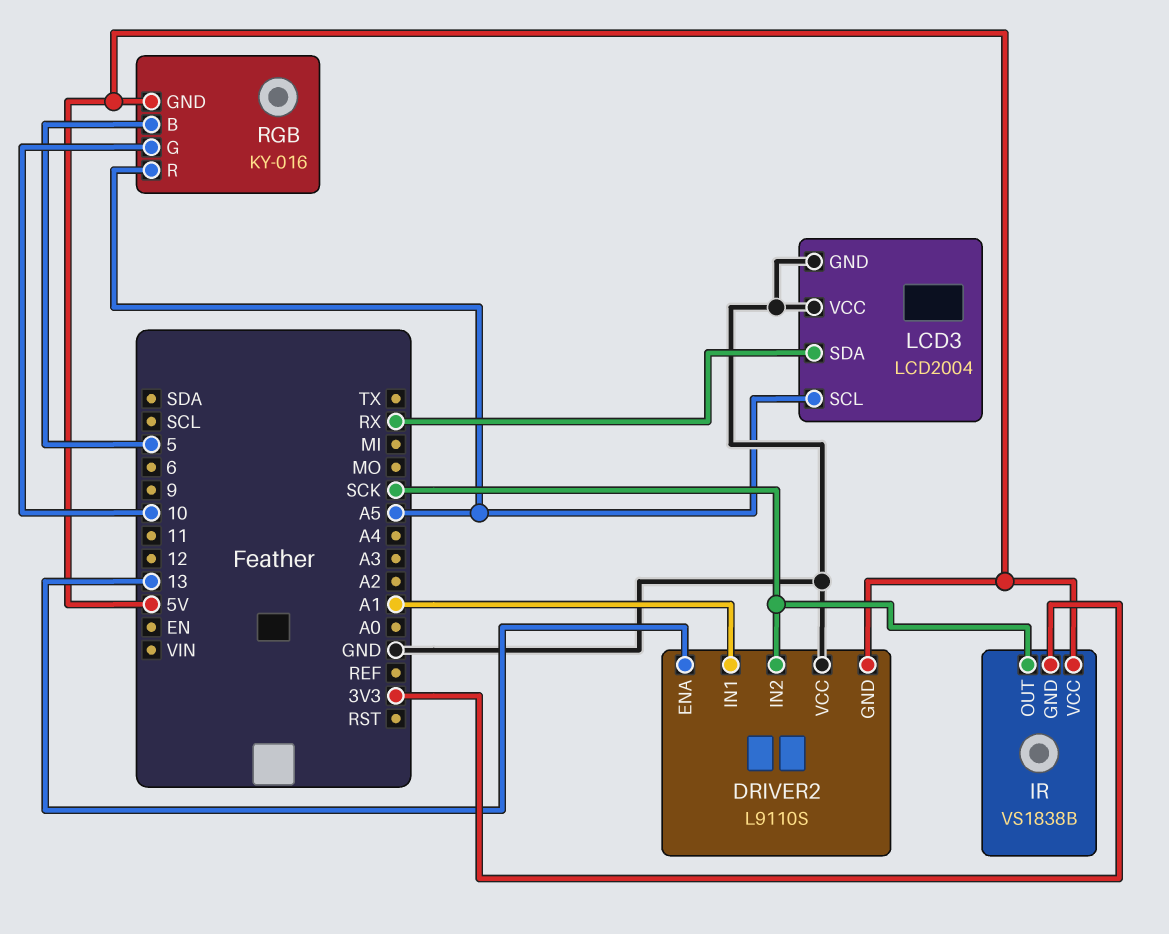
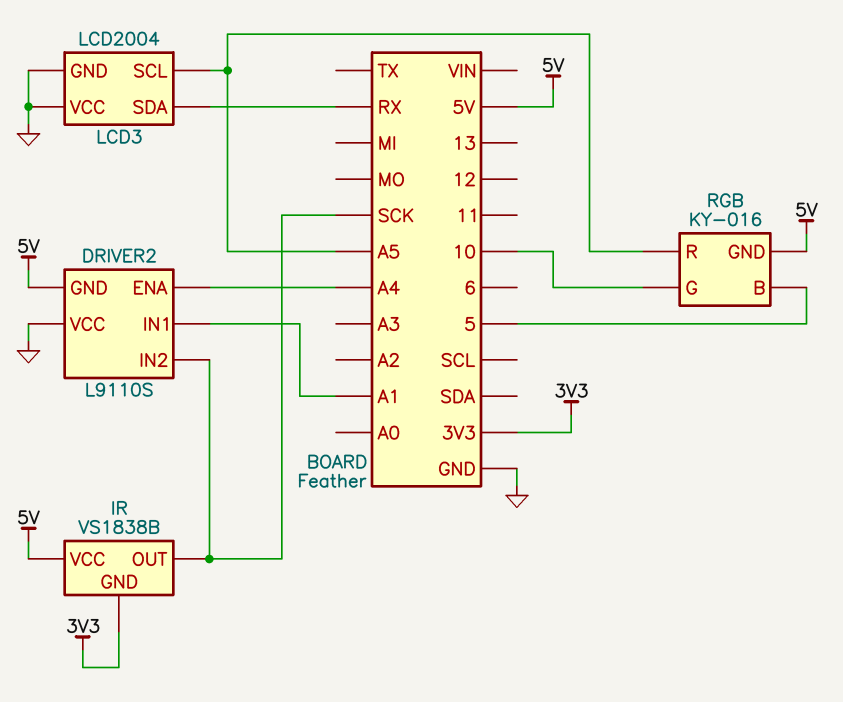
DRIVER2 pin ENA: 13 -> A4

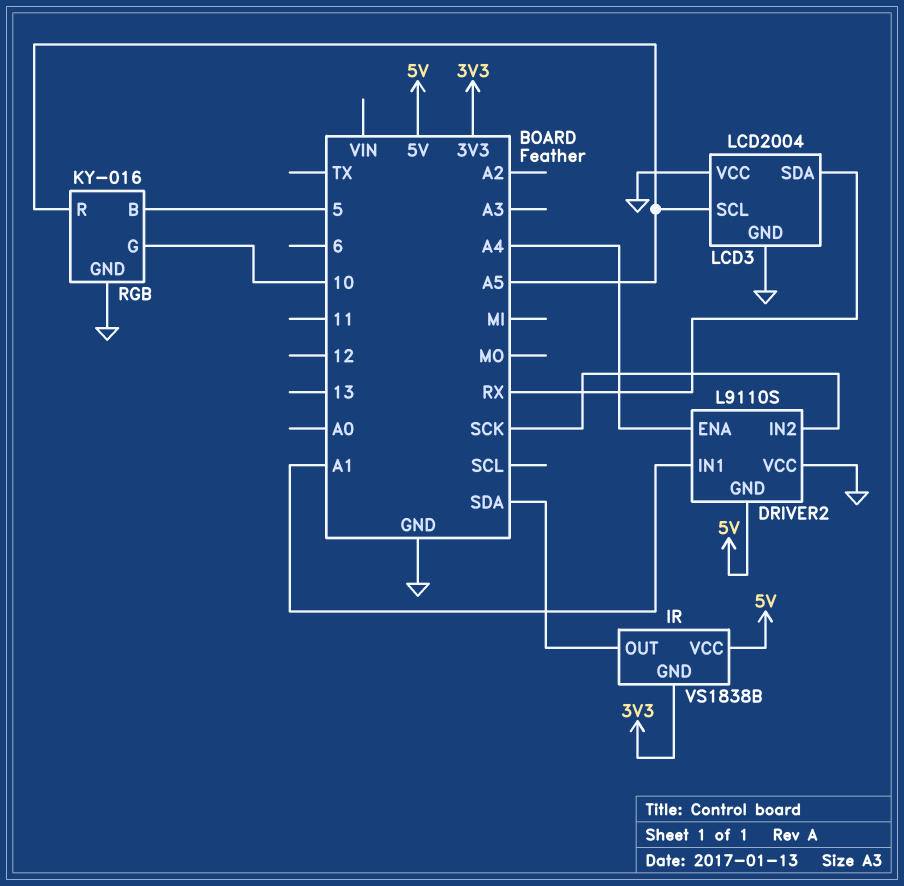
IR pin OUT: SCK -> SDA
RGB pin GND: 5V -> GND

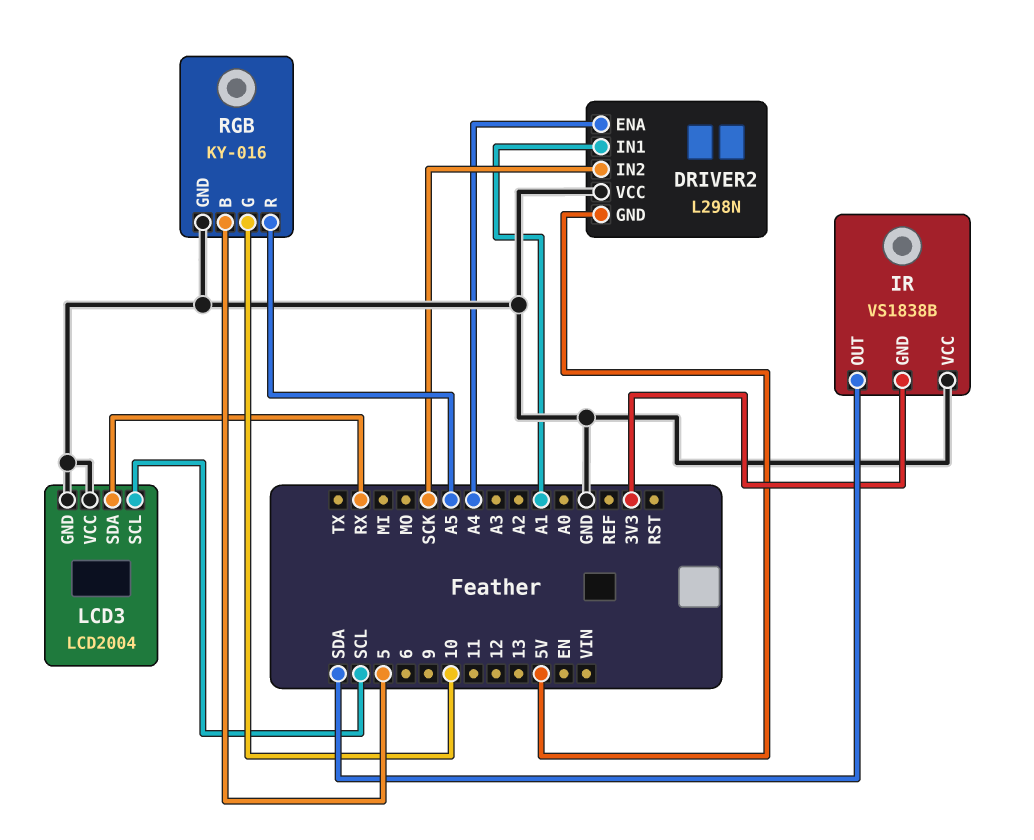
DRIVER2: L9110S -> L298N
IR pin VCC: 5V -> GND
LCD3 pin SCL: A5 -> SCL

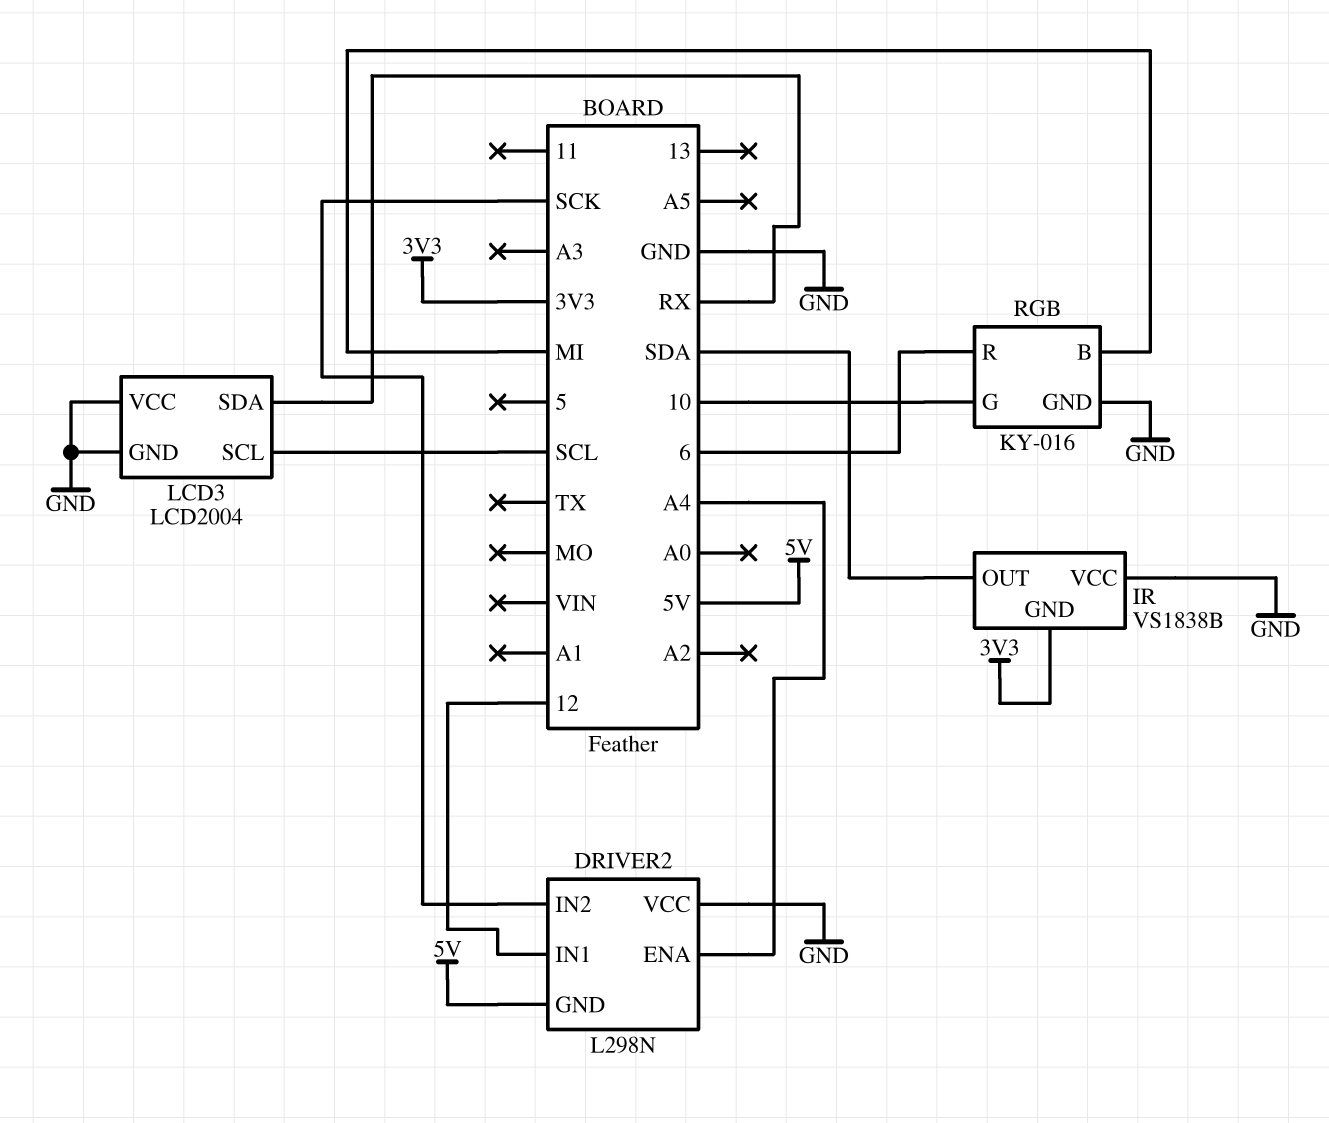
DRIVER2 pin IN1: A1 -> 12
RGB pin B: 5 -> MI
RGB pin R: A5 -> 6

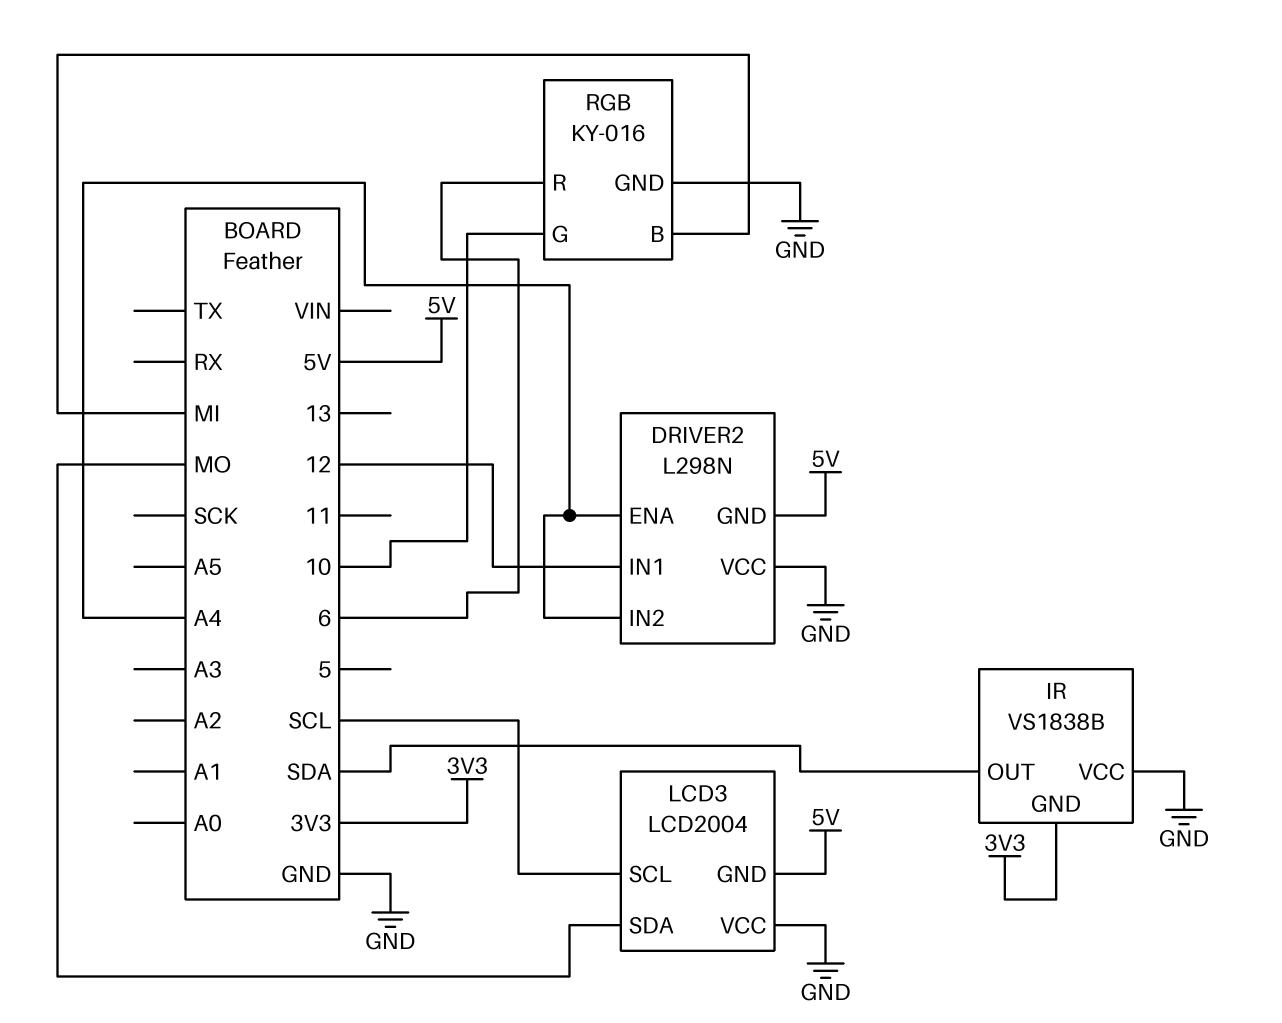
DRIVER2 pin IN2: SCK -> A4
LCD3 pin GND: GND -> 5V
LCD3 pin SDA: RX -> MO

